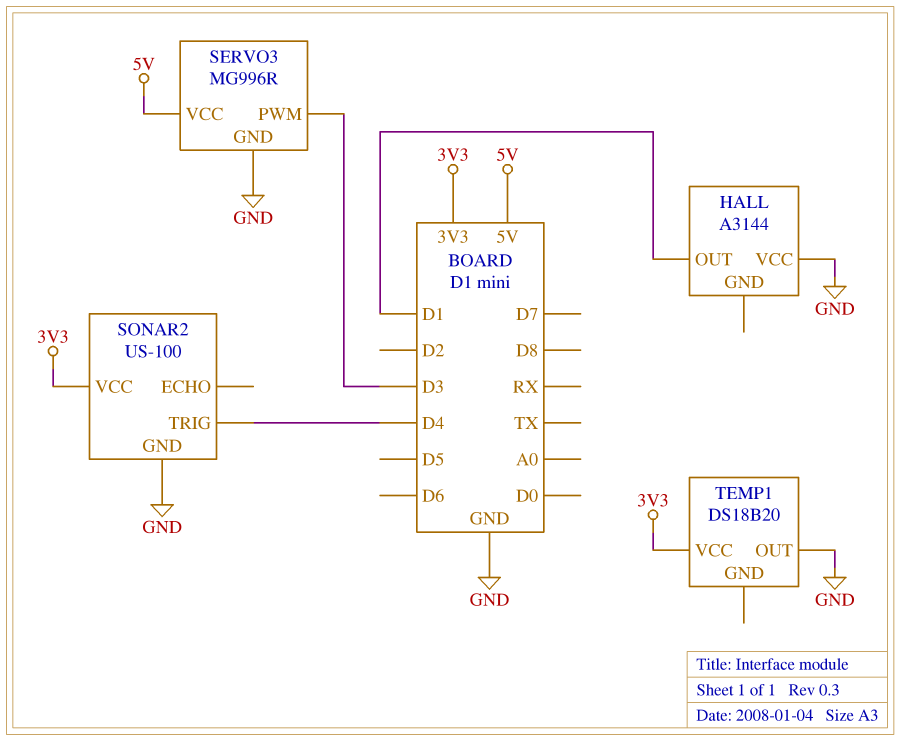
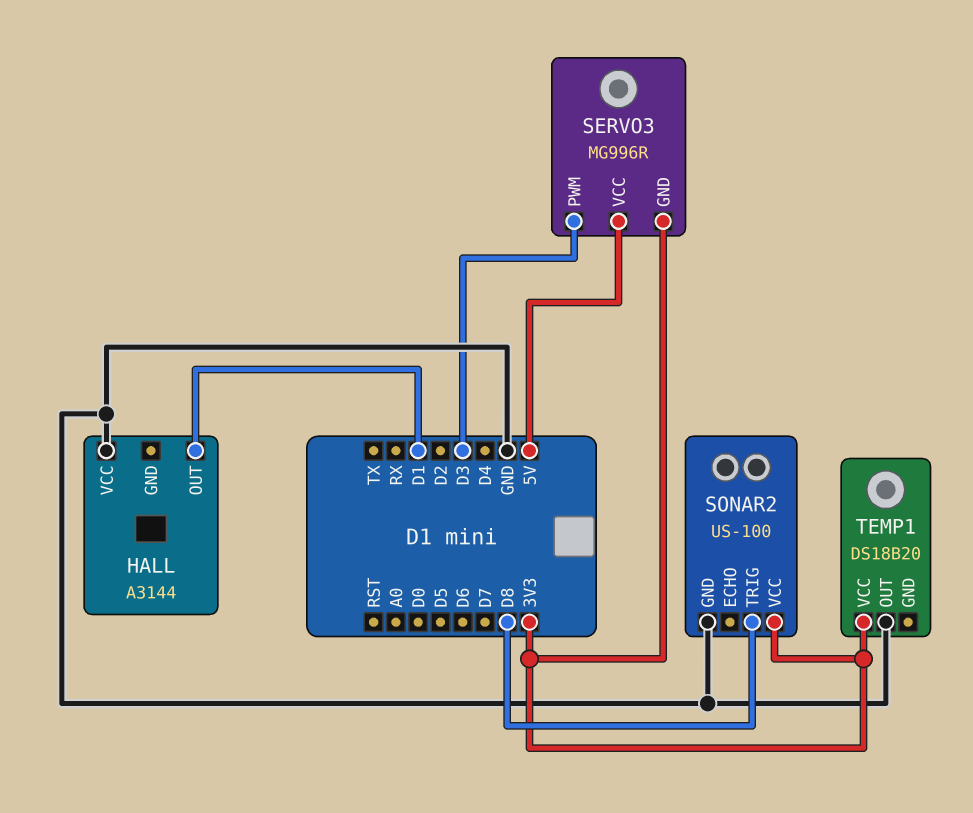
SERVO3 pin GND: GND -> 3V3
SONAR2 pin TRIG: D4 -> D8

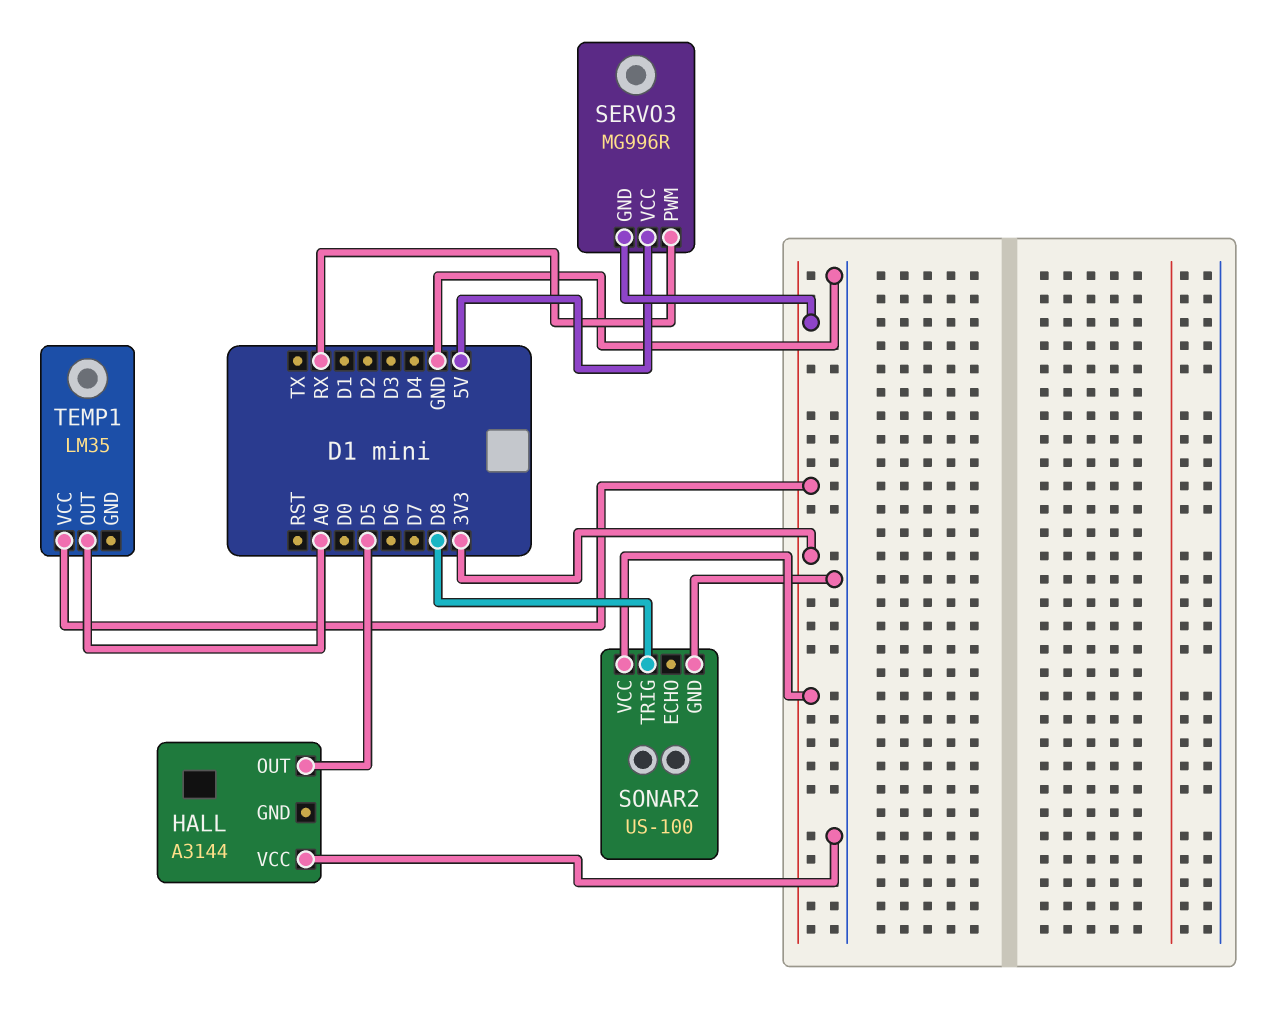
HALL pin OUT: D1 -> D5
SERVO3 pin PWM: D3 -> RX
TEMP1: DS18B20 -> LM35
TEMP1 pin OUT: GND -> A0

